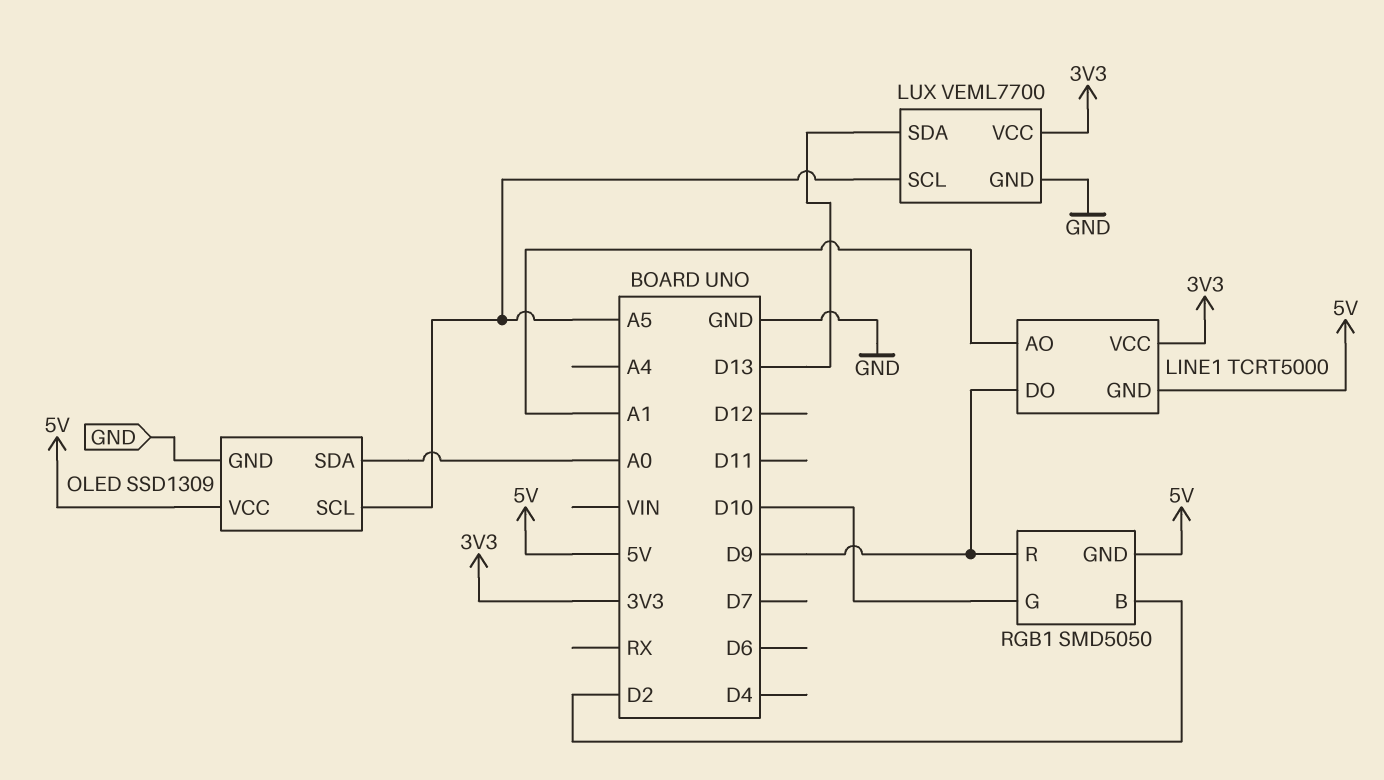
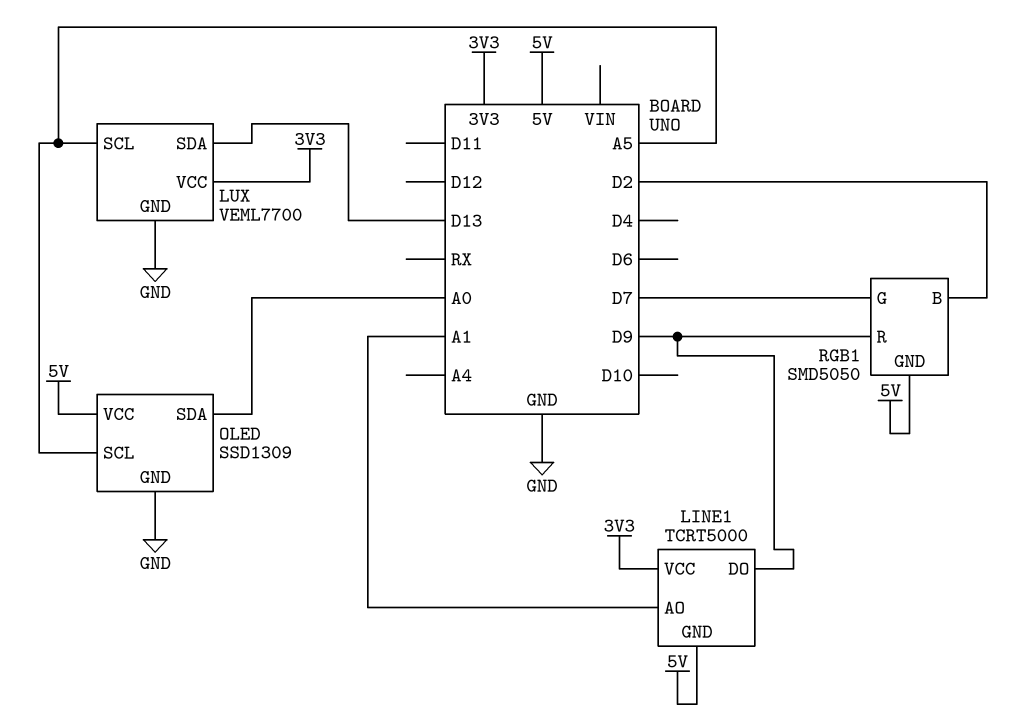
RGB1 pin G: D10 -> D7

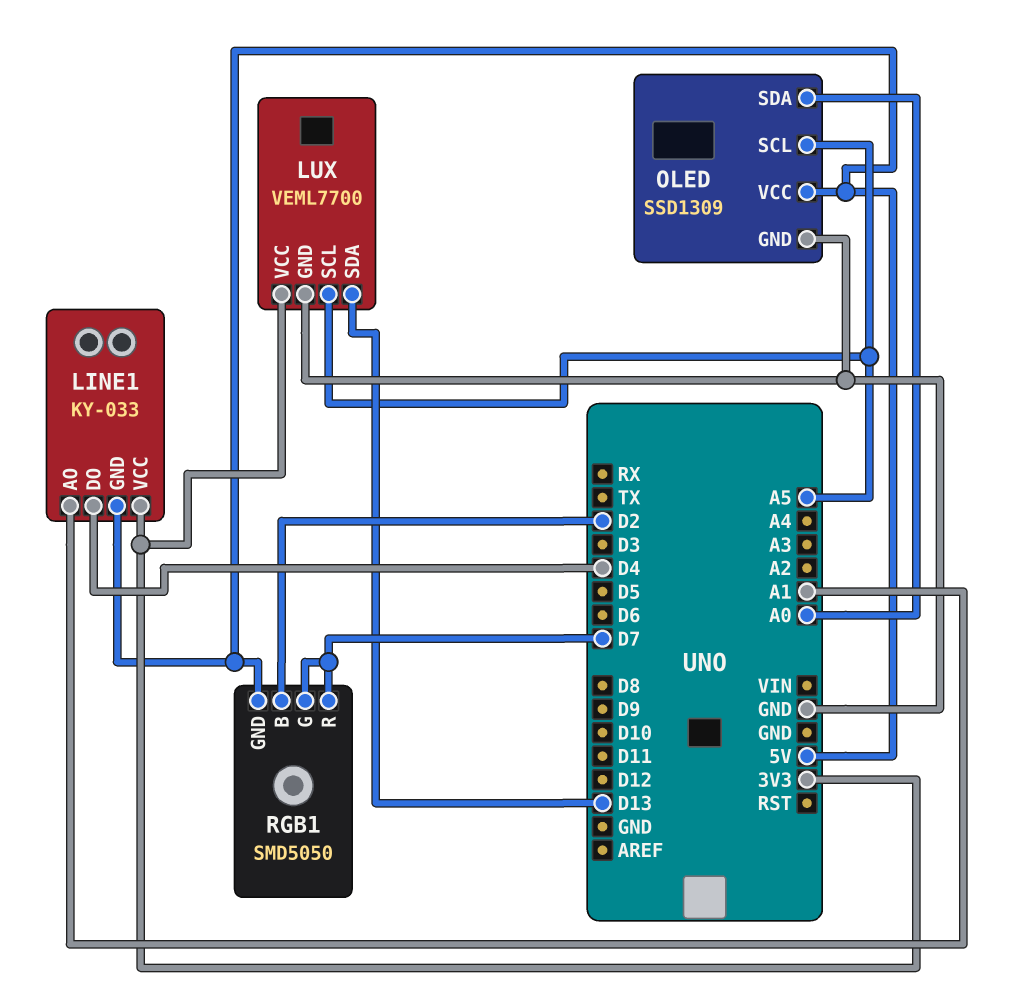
LINE1: TCRT5000 -> KY-033
LINE1 pin DO: D9 -> D4
RGB1 pin R: D9 -> D7

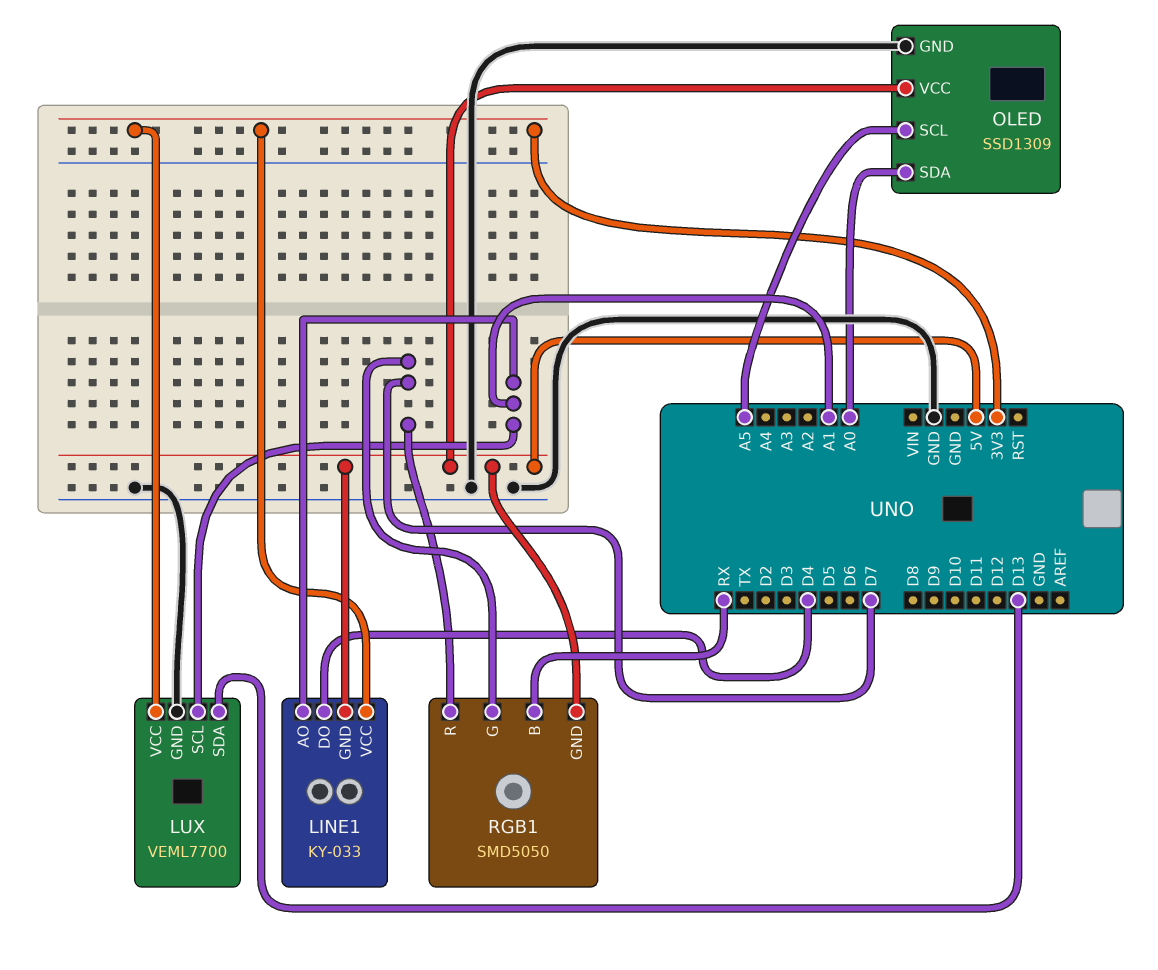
LUX pin SCL: A5 -> A1
RGB1 pin B: D2 -> RX

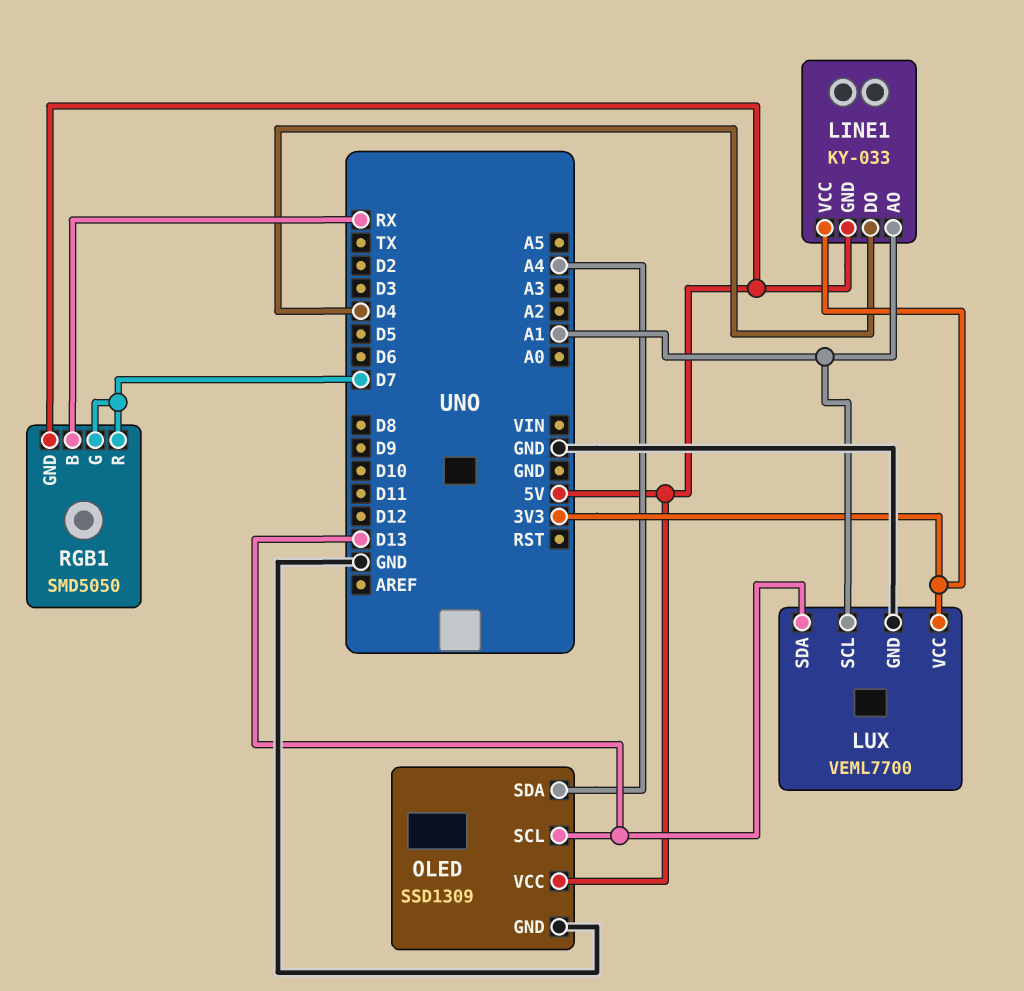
OLED pin SCL: A5 -> D13
OLED pin SDA: A0 -> A4

